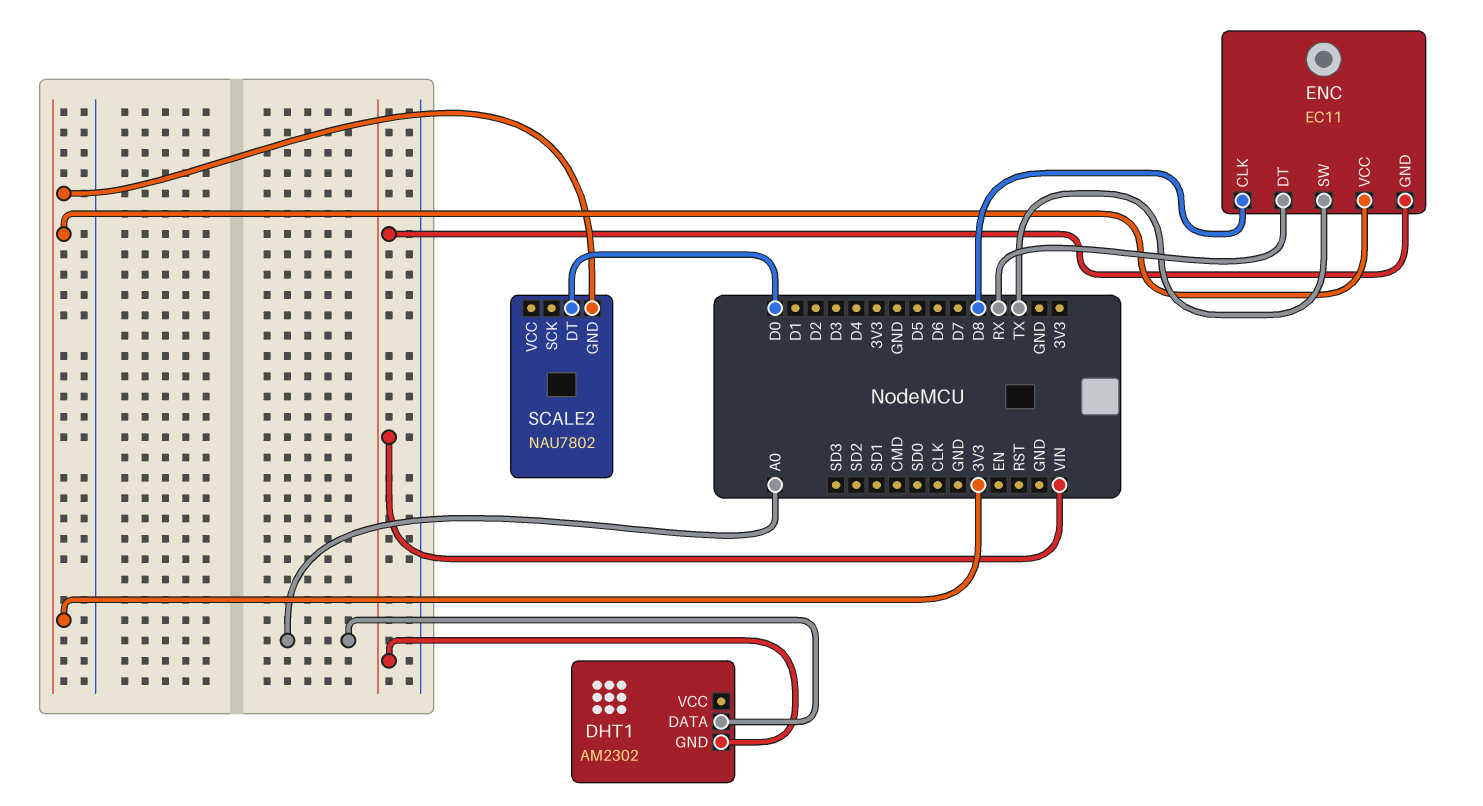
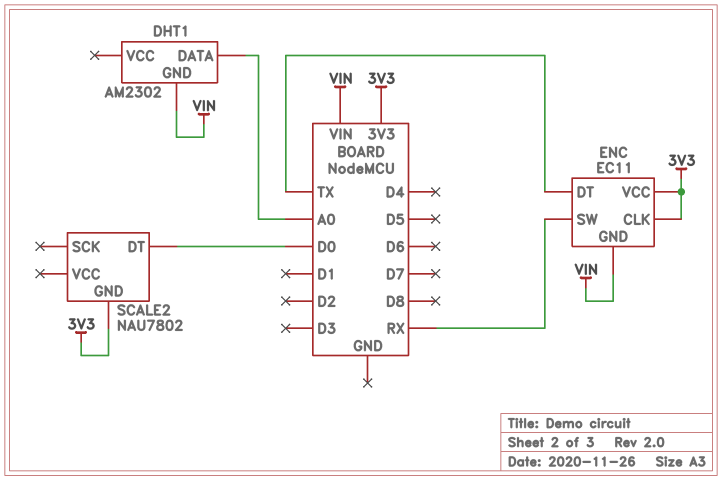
ENC pin CLK: D8 -> 3V3
ENC pin DT: RX -> TX
ENC pin SW: TX -> RX

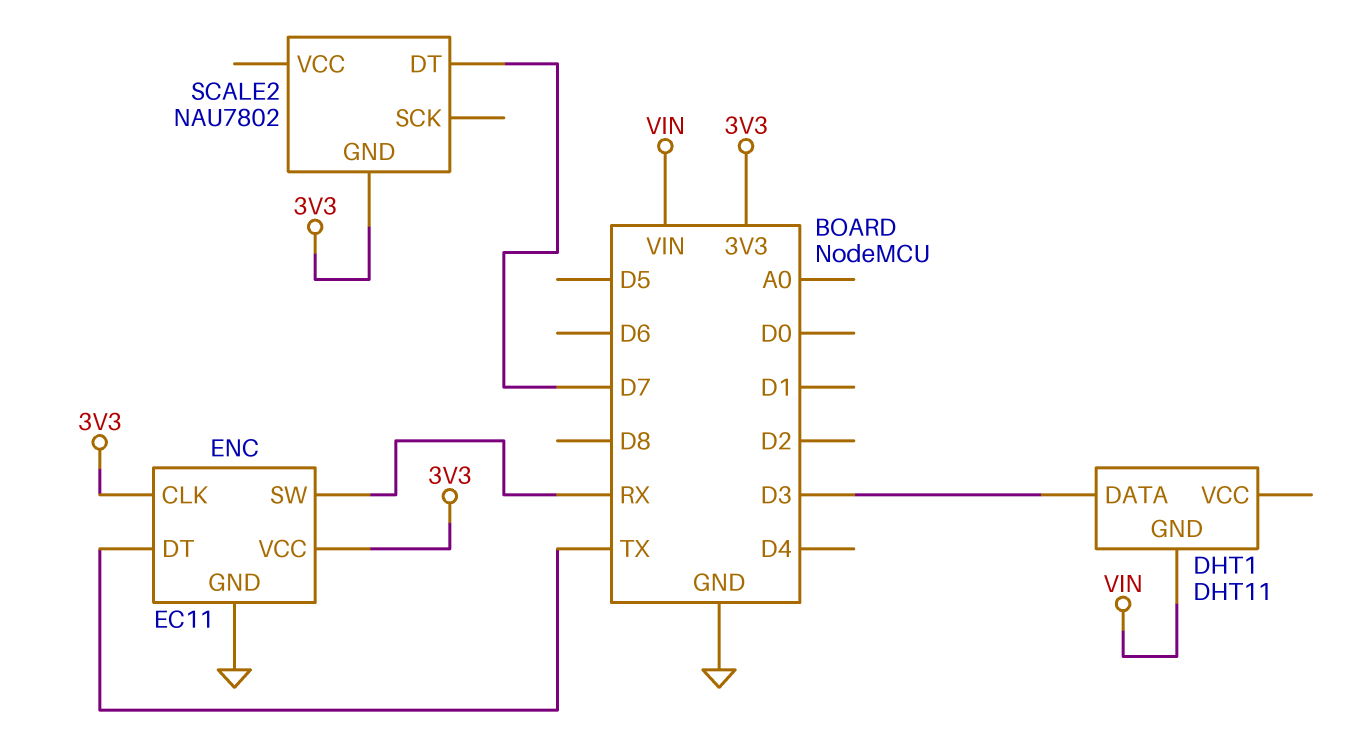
DHT1: AM2302 -> DHT11
DHT1 pin DATA: A0 -> D3
ENC pin GND: VIN -> GND
SCALE2 pin DT: D0 -> D7

